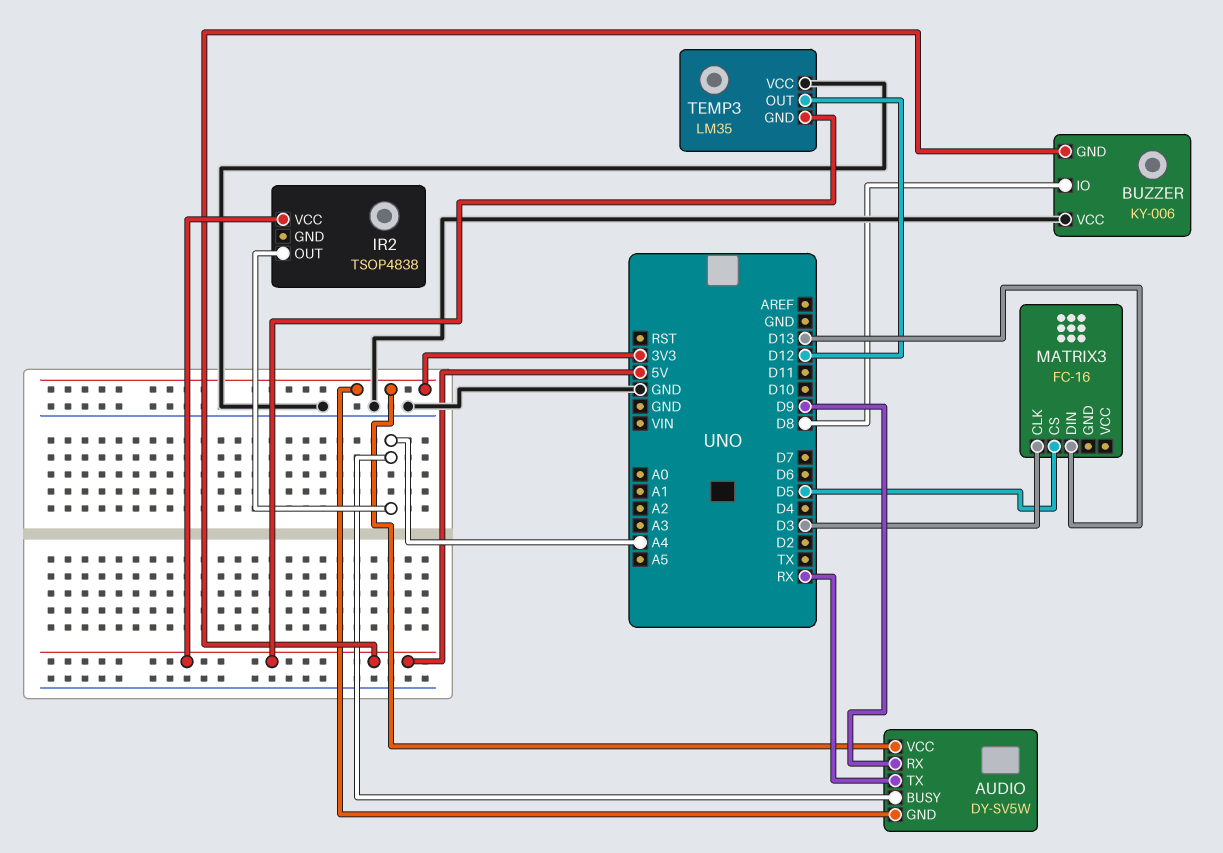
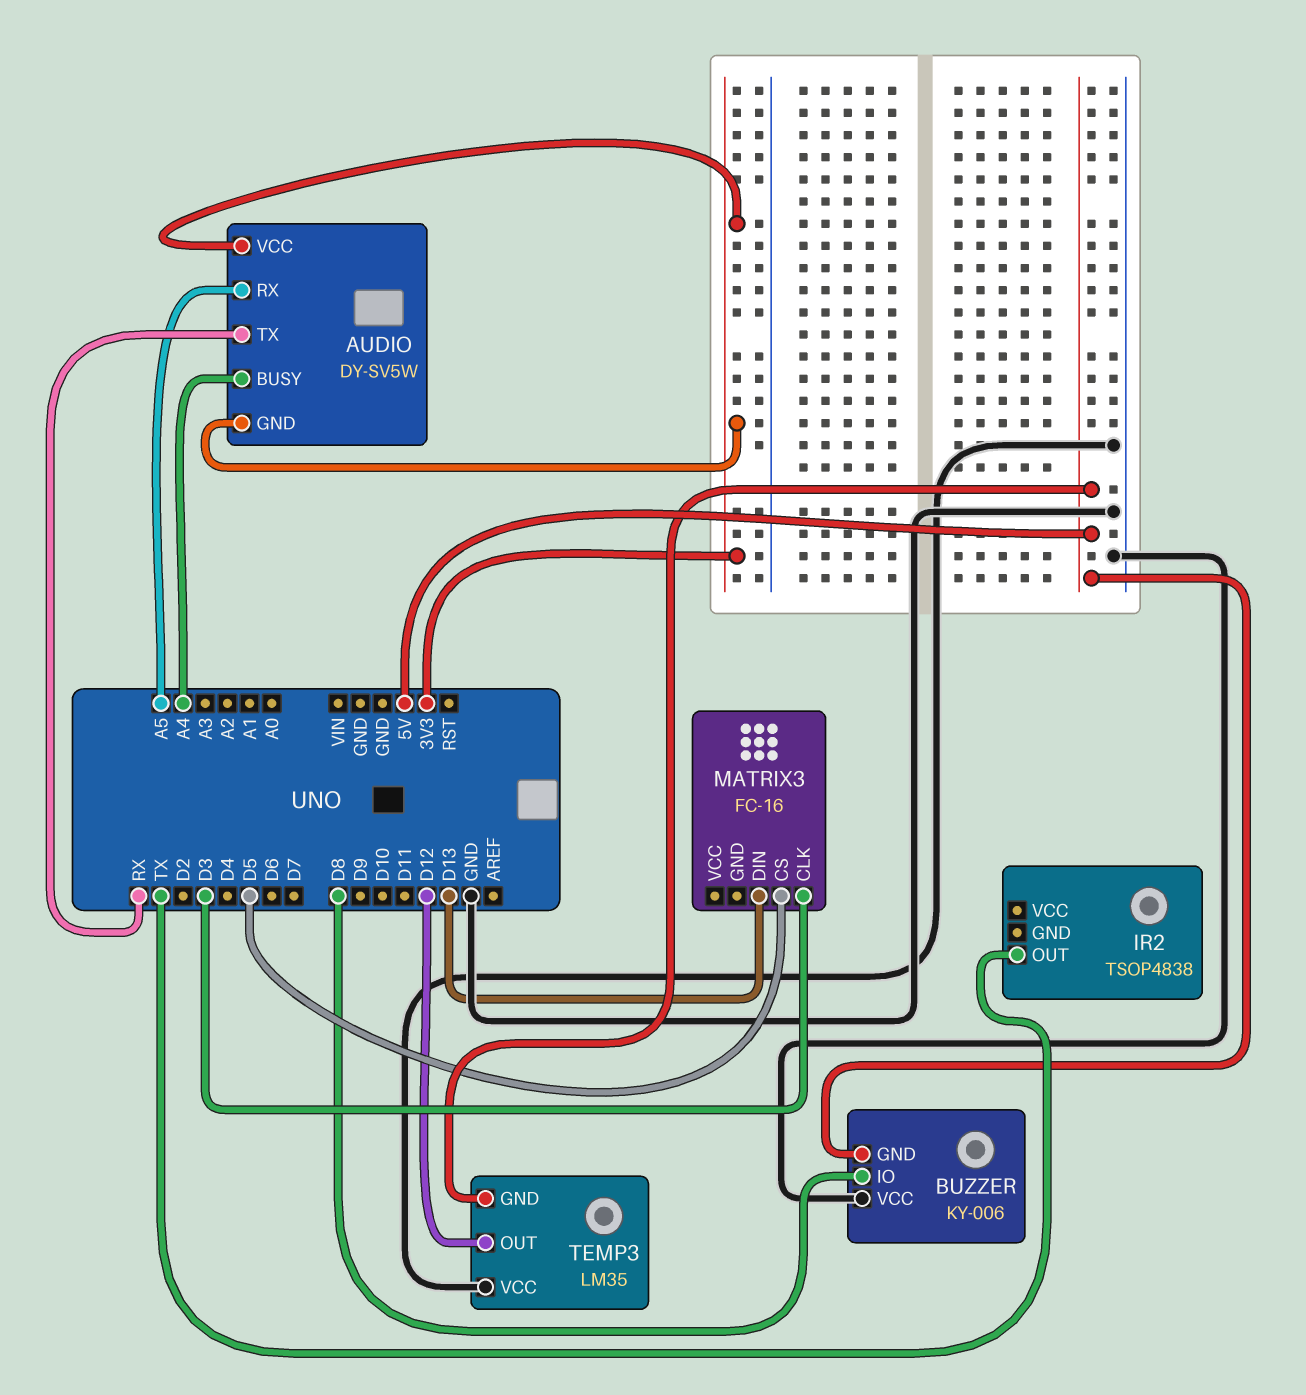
AUDIO pin RX: D9 -> A5
IR2 pin OUT: A4 -> TX
IR2 pin VCC: 5V -> none

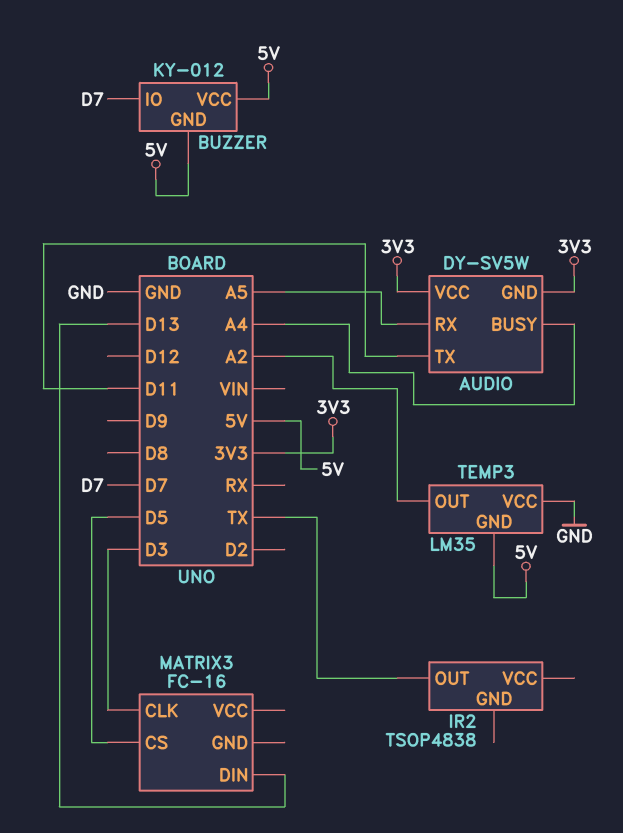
AUDIO pin TX: RX -> D11
BUZZER: KY-006 -> KY-012
BUZZER pin IO: D8 -> D7
BUZZER pin VCC: GND -> 5V
TEMP3 pin OUT: D12 -> A2

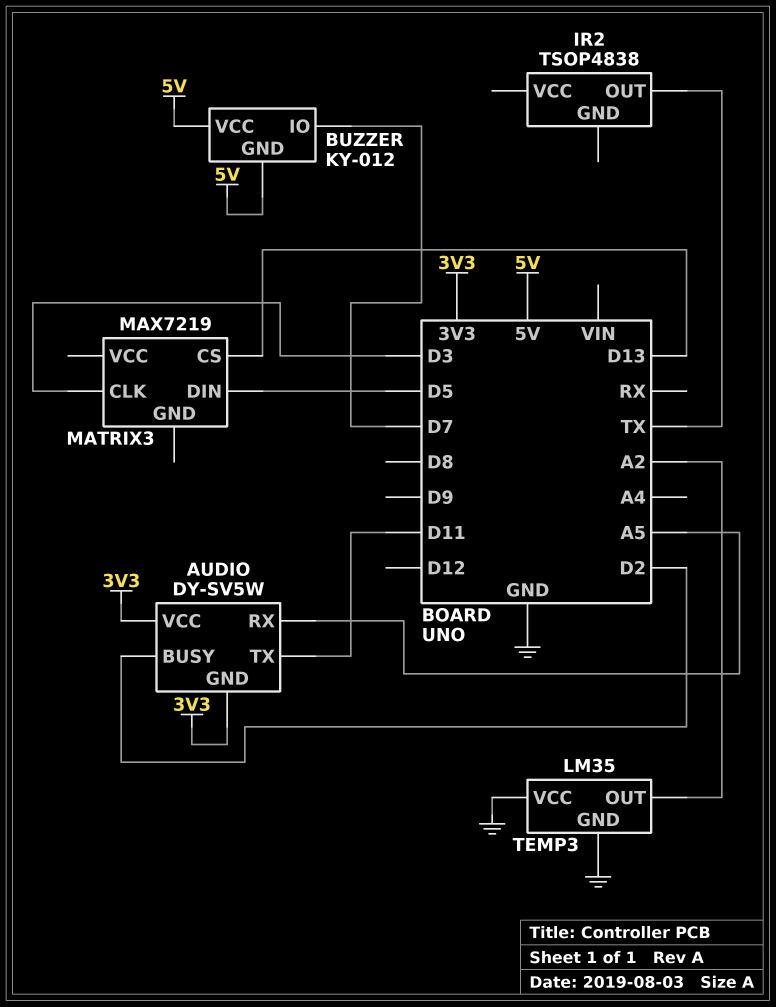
AUDIO pin BUSY: A4 -> D2
MATRIX3: FC-16 -> MAX7219
MATRIX3 pin CS: D5 -> D13
MATRIX3 pin DIN: D13 -> D5
TEMP3 pin GND: 5V -> GND

